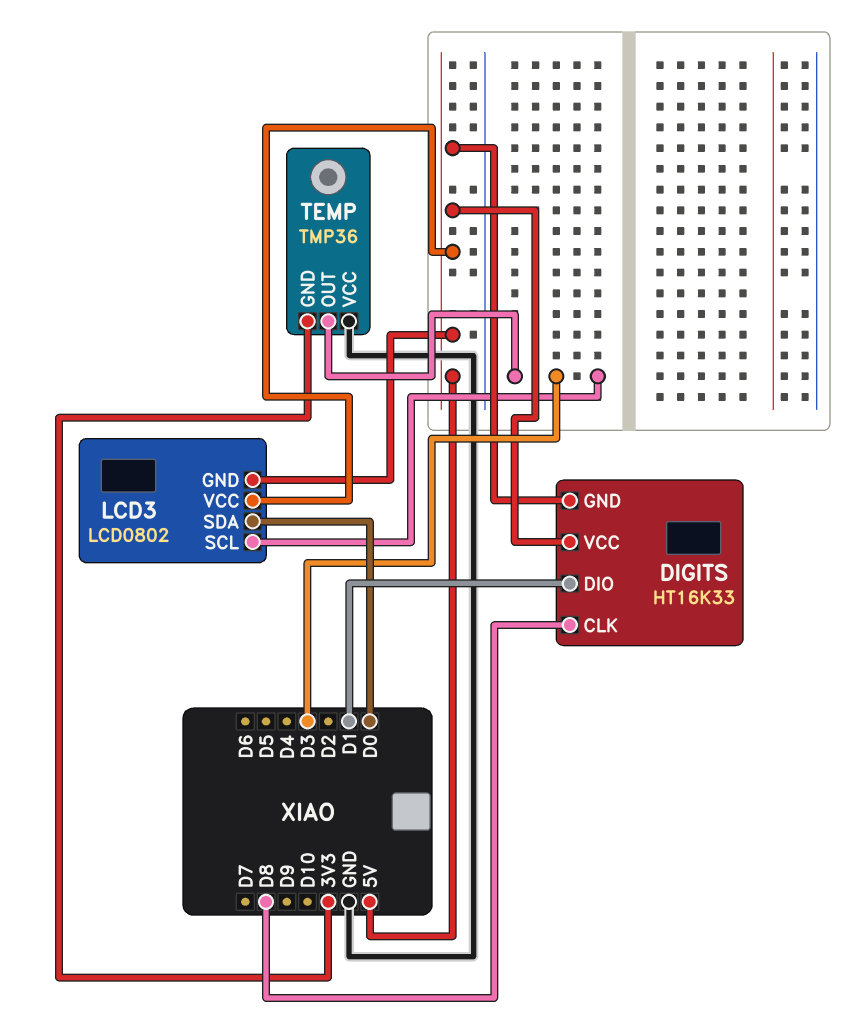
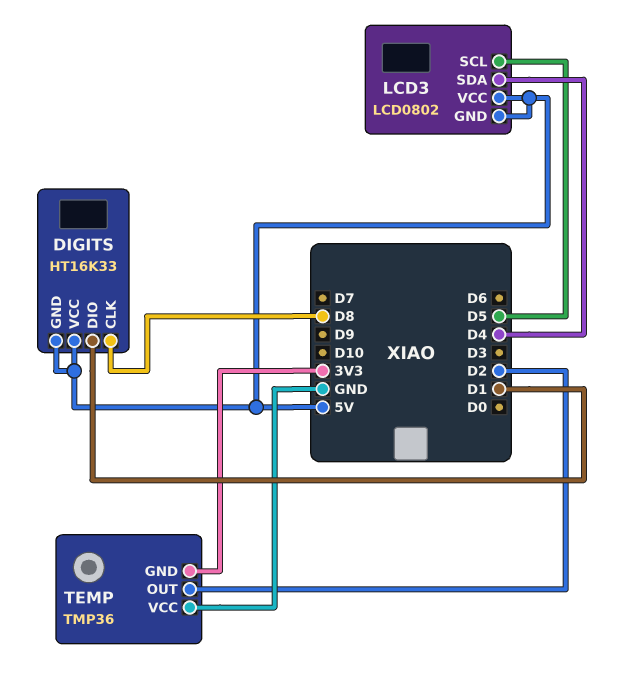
LCD3 pin SCL: D3 -> D5
LCD3 pin SDA: D0 -> D4
TEMP pin OUT: D3 -> D2

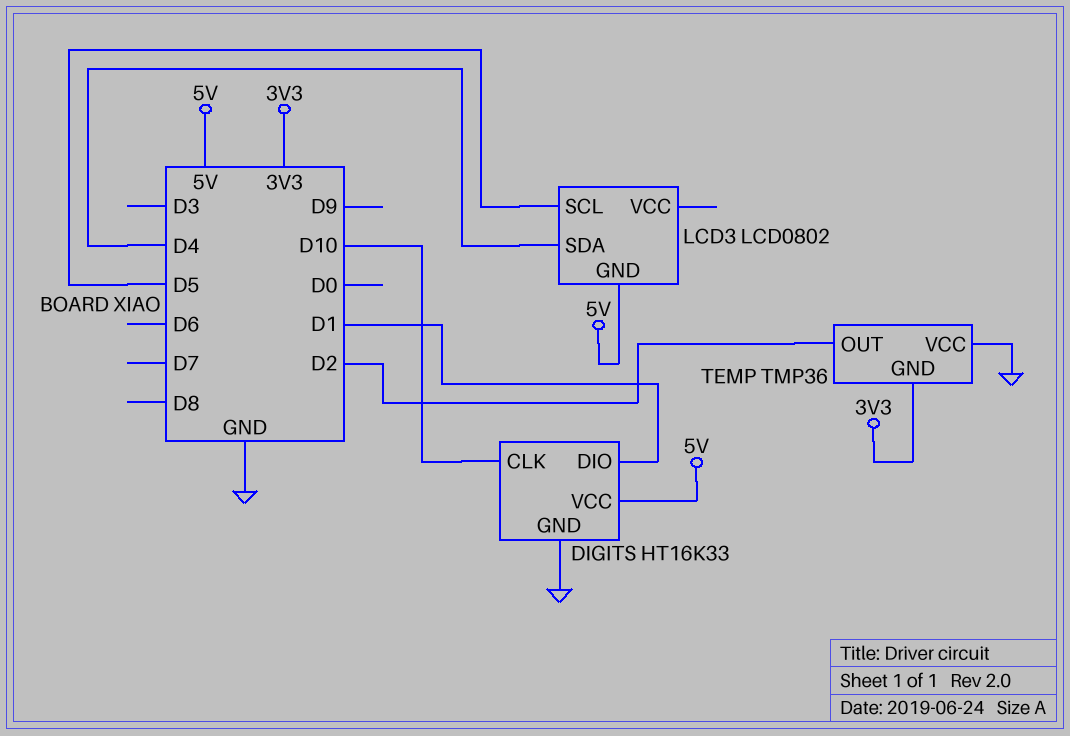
DIGITS pin CLK: D8 -> D10
DIGITS pin GND: 5V -> GND
LCD3 pin VCC: 5V -> none

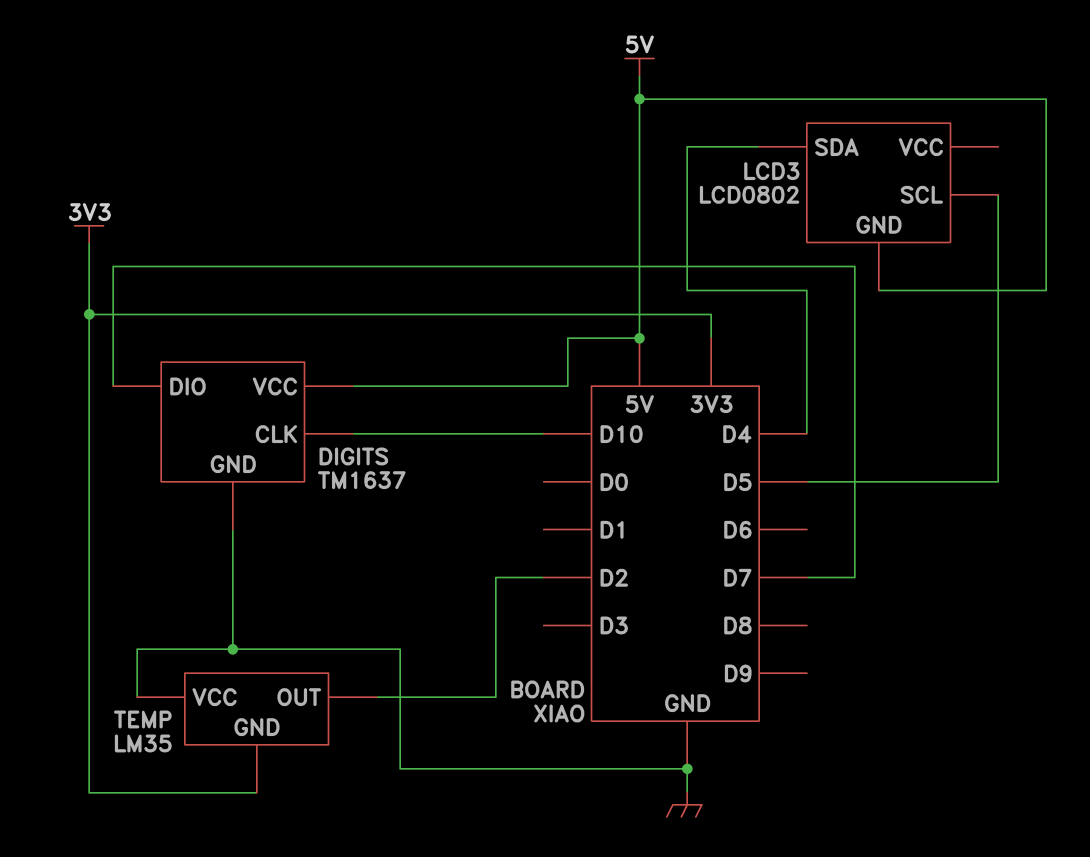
DIGITS: HT16K33 -> TM1637
DIGITS pin DIO: D1 -> D7
TEMP: TMP36 -> LM35

